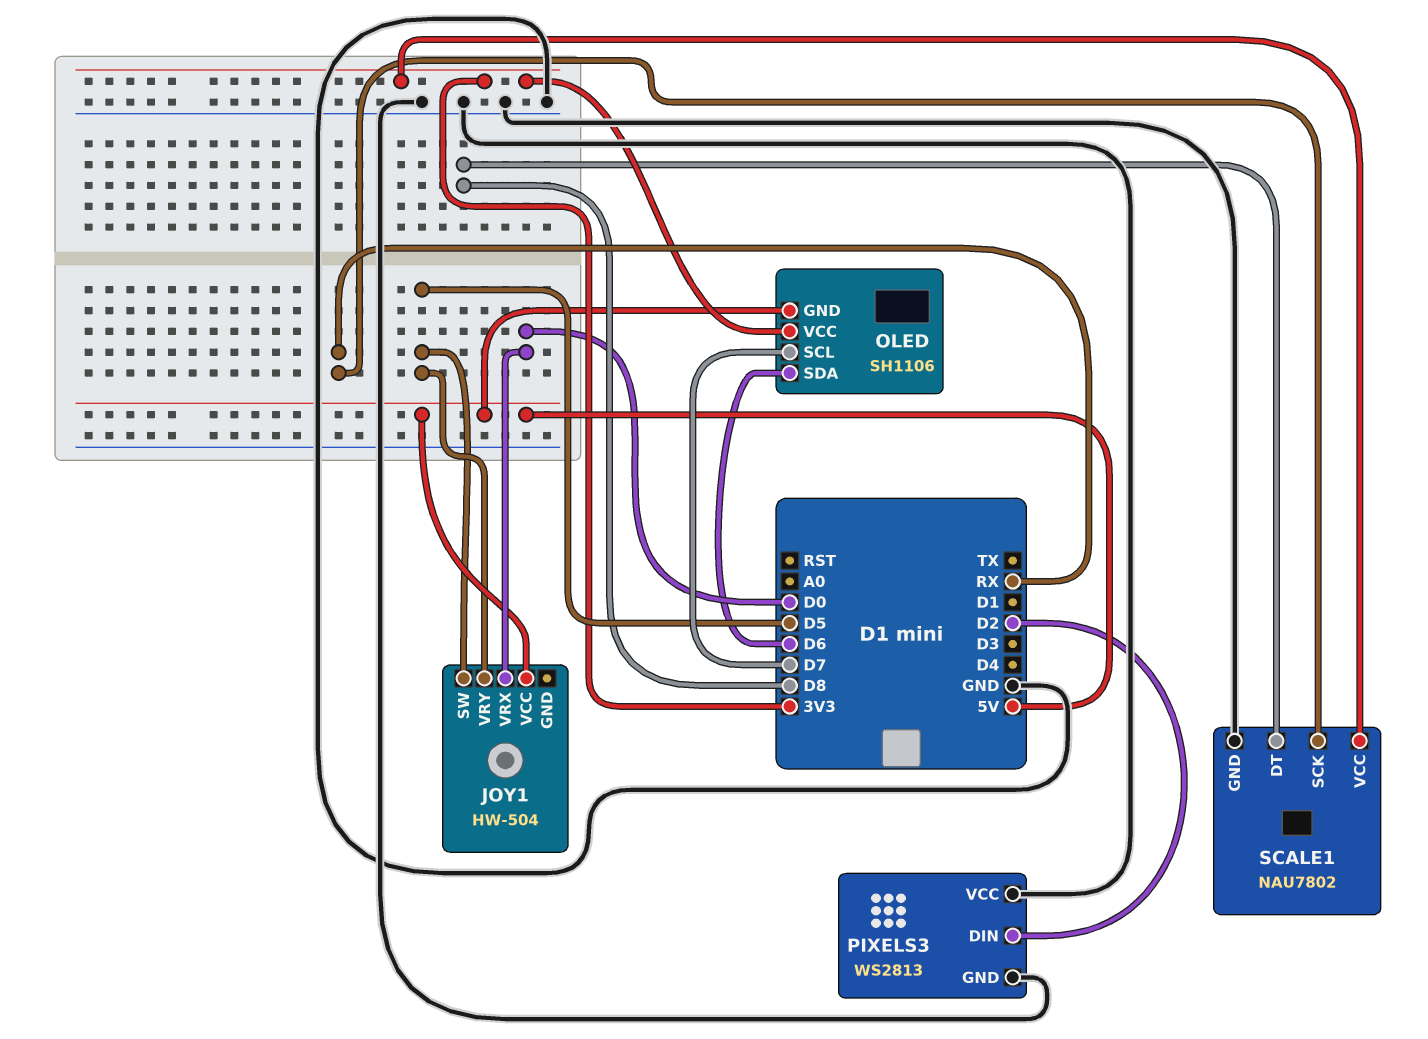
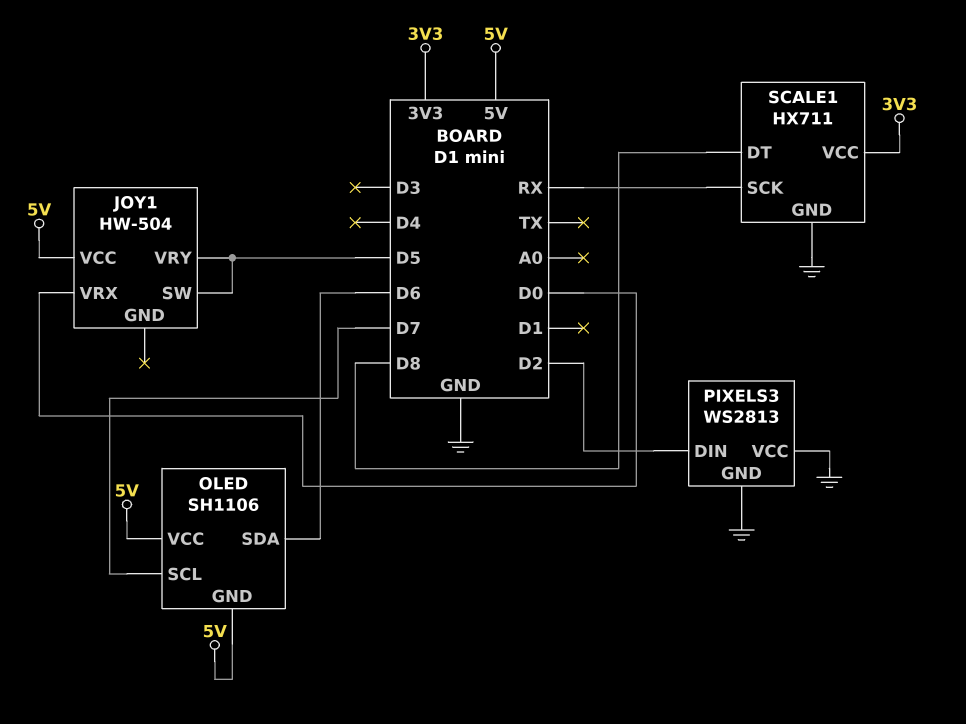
OLED pin VCC: 3V3 -> 5V
SCALE1: NAU7802 -> HX711

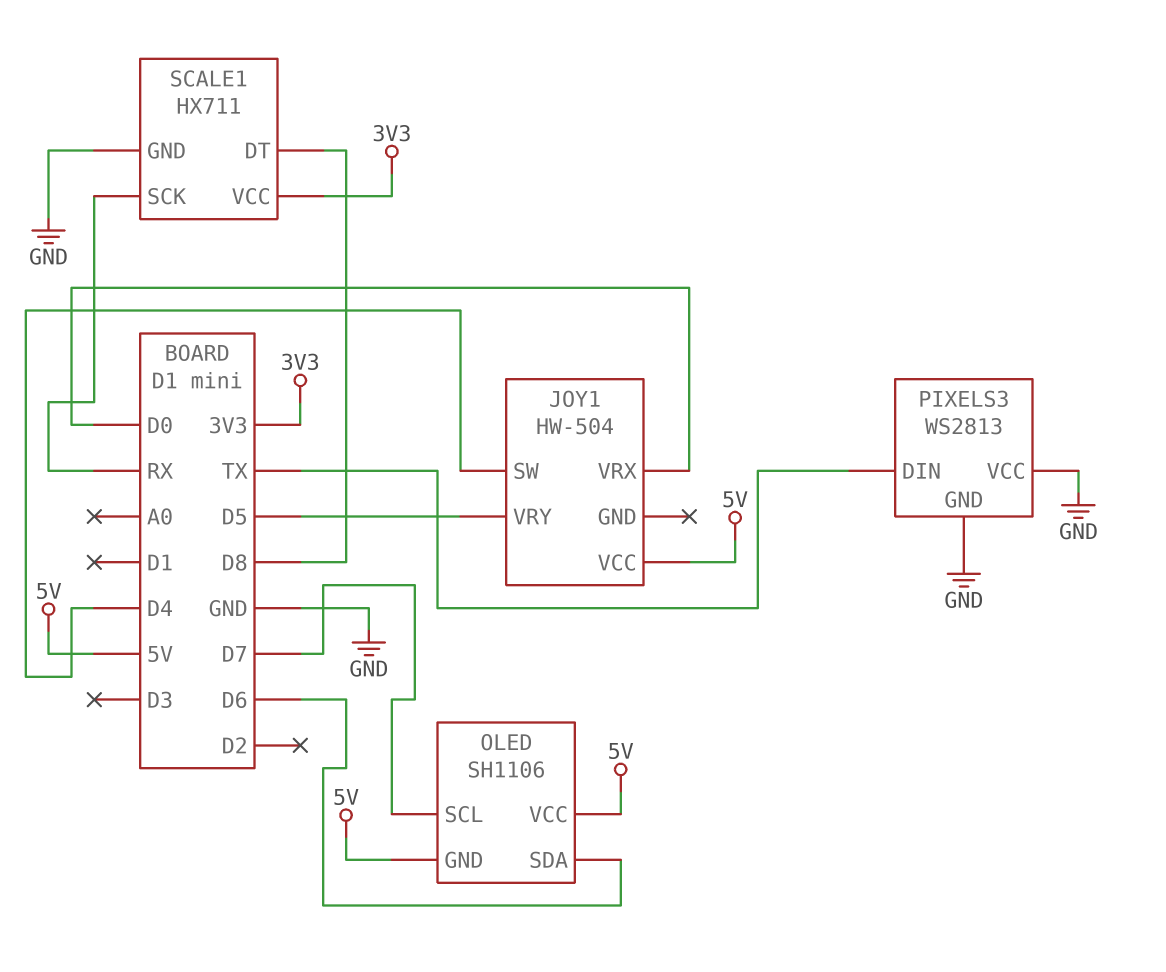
JOY1 pin SW: D5 -> D4
PIXELS3 pin DIN: D2 -> TX

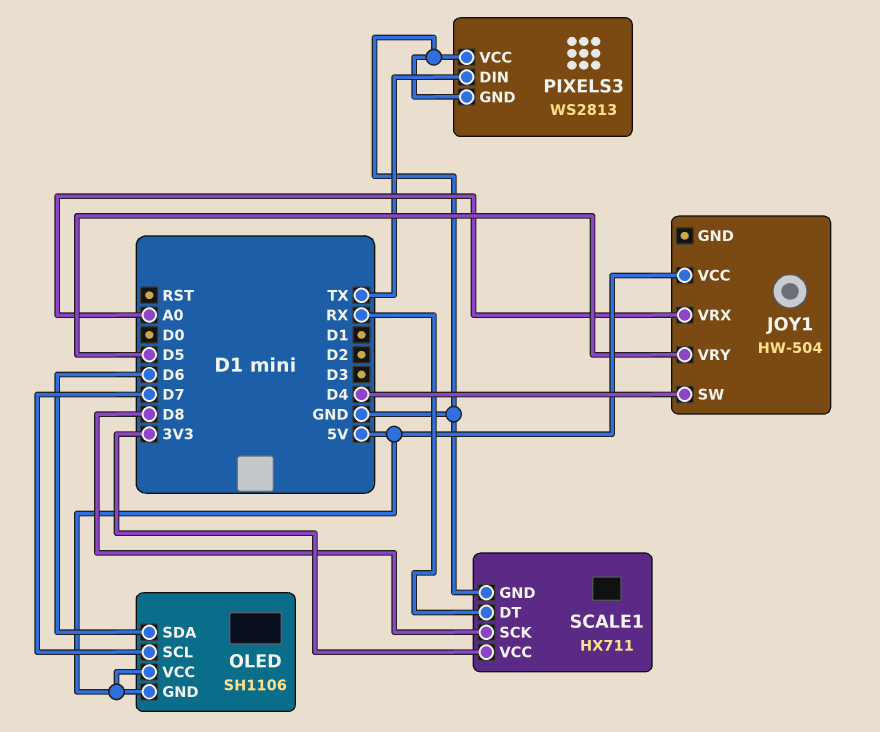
JOY1 pin VRX: D0 -> A0
SCALE1 pin DT: D8 -> RX
SCALE1 pin SCK: RX -> D8

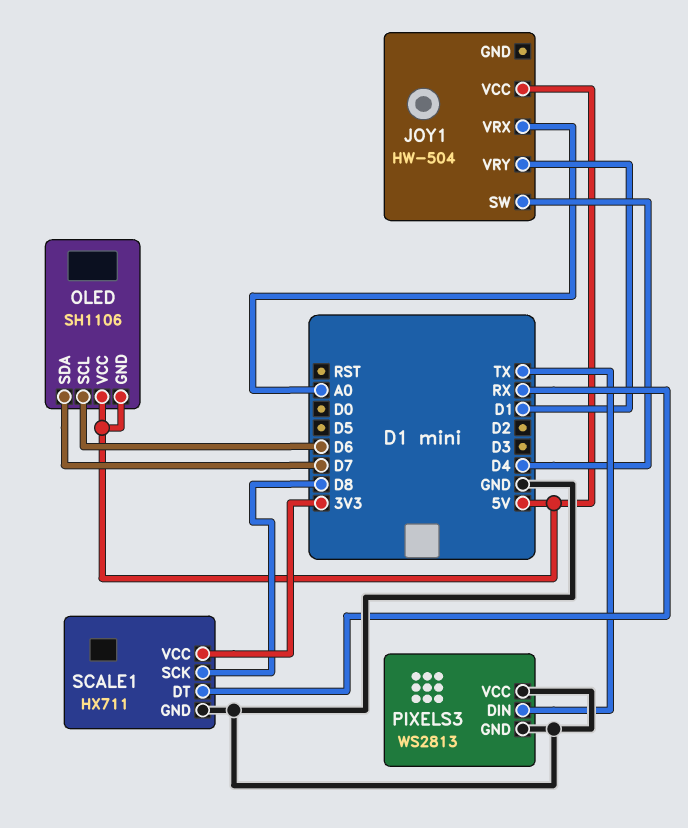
JOY1 pin VRY: D5 -> D1
OLED pin SCL: D7 -> D6
OLED pin SDA: D6 -> D7

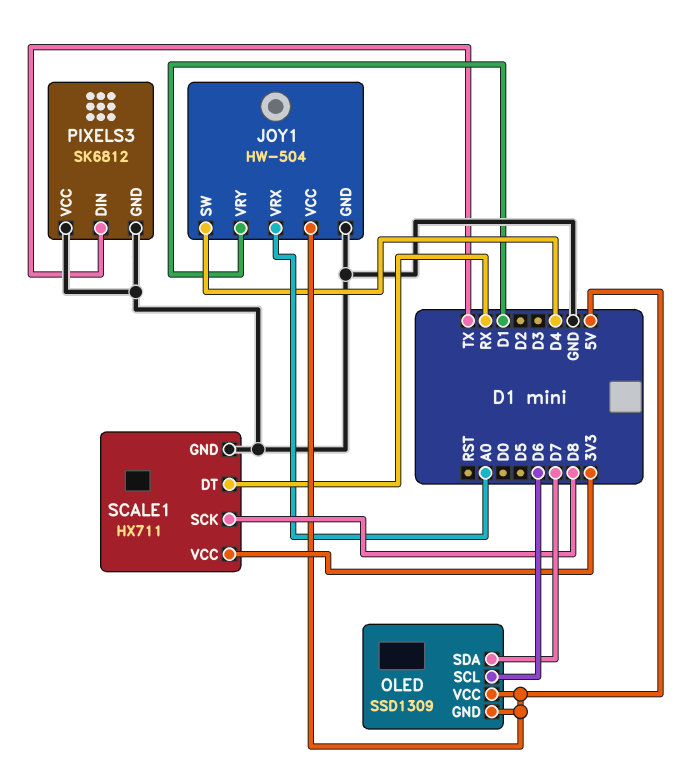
JOY1 pin GND: none -> GND
OLED: SH1106 -> SSD1309
PIXELS3: WS2813 -> SK6812

